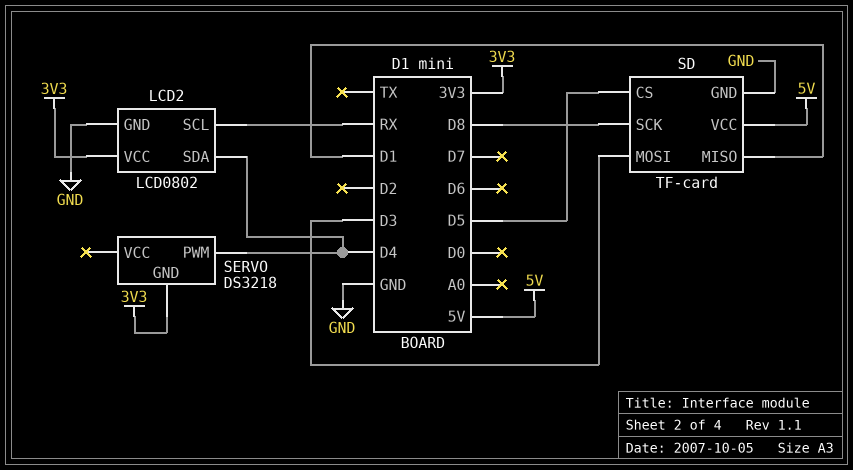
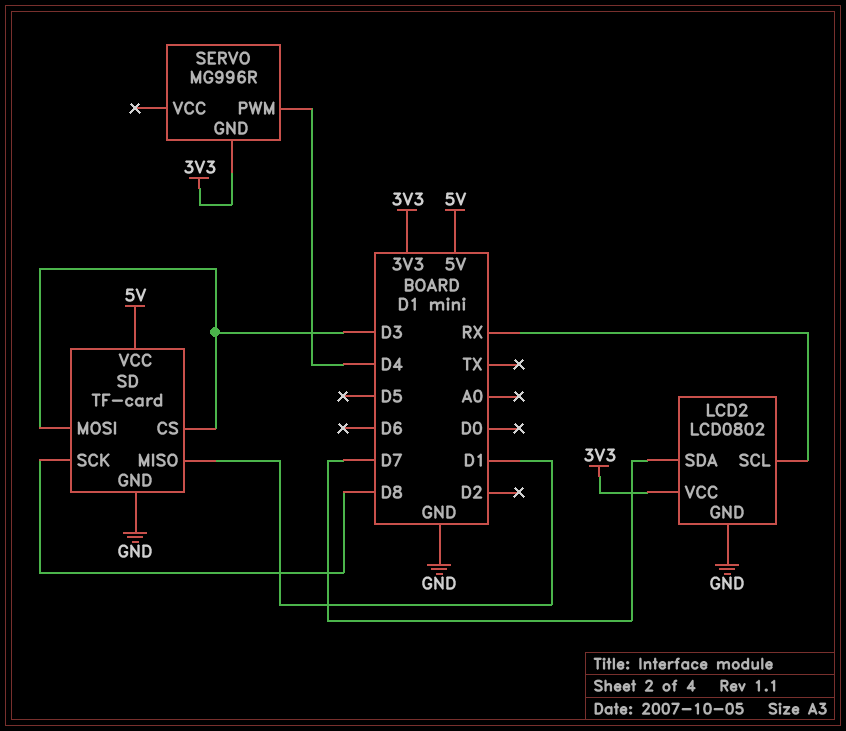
LCD2 pin SDA: D4 -> D7
SD pin CS: D5 -> D3
SERVO: DS3218 -> MG996R

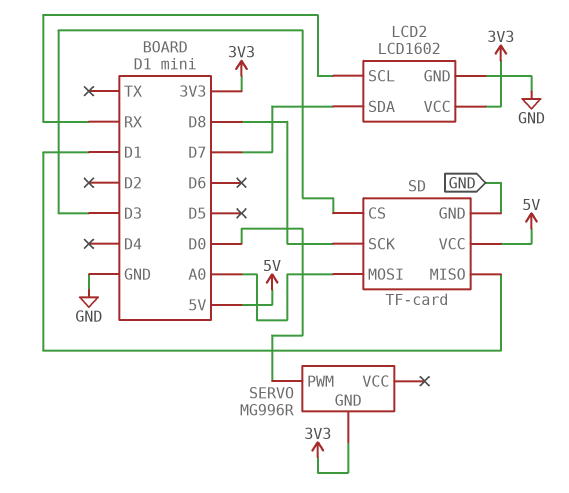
LCD2: LCD0802 -> LCD1602
SD pin MOSI: D3 -> A0
SERVO pin PWM: D4 -> D0

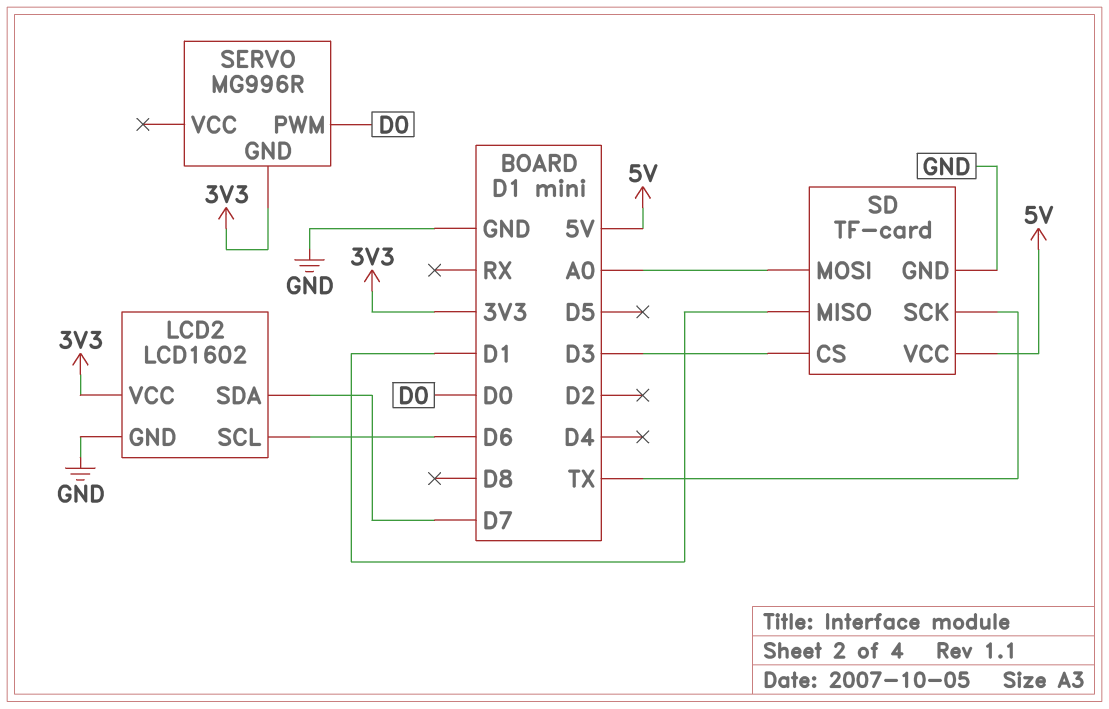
LCD2 pin SCL: RX -> D6
SD pin SCK: D8 -> TX

